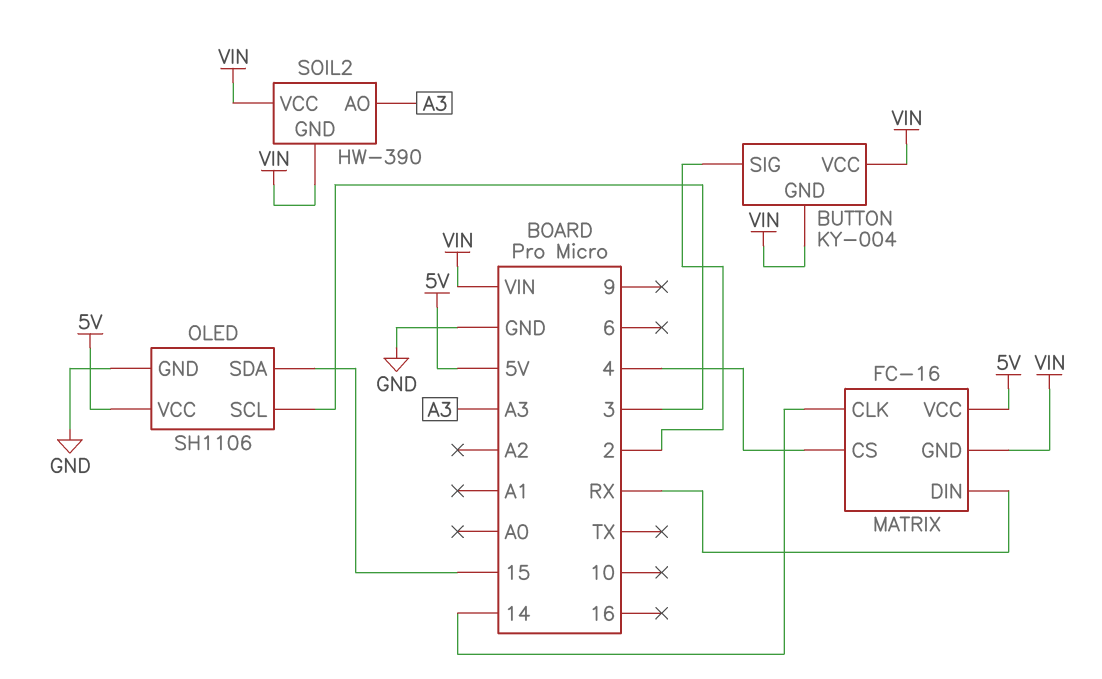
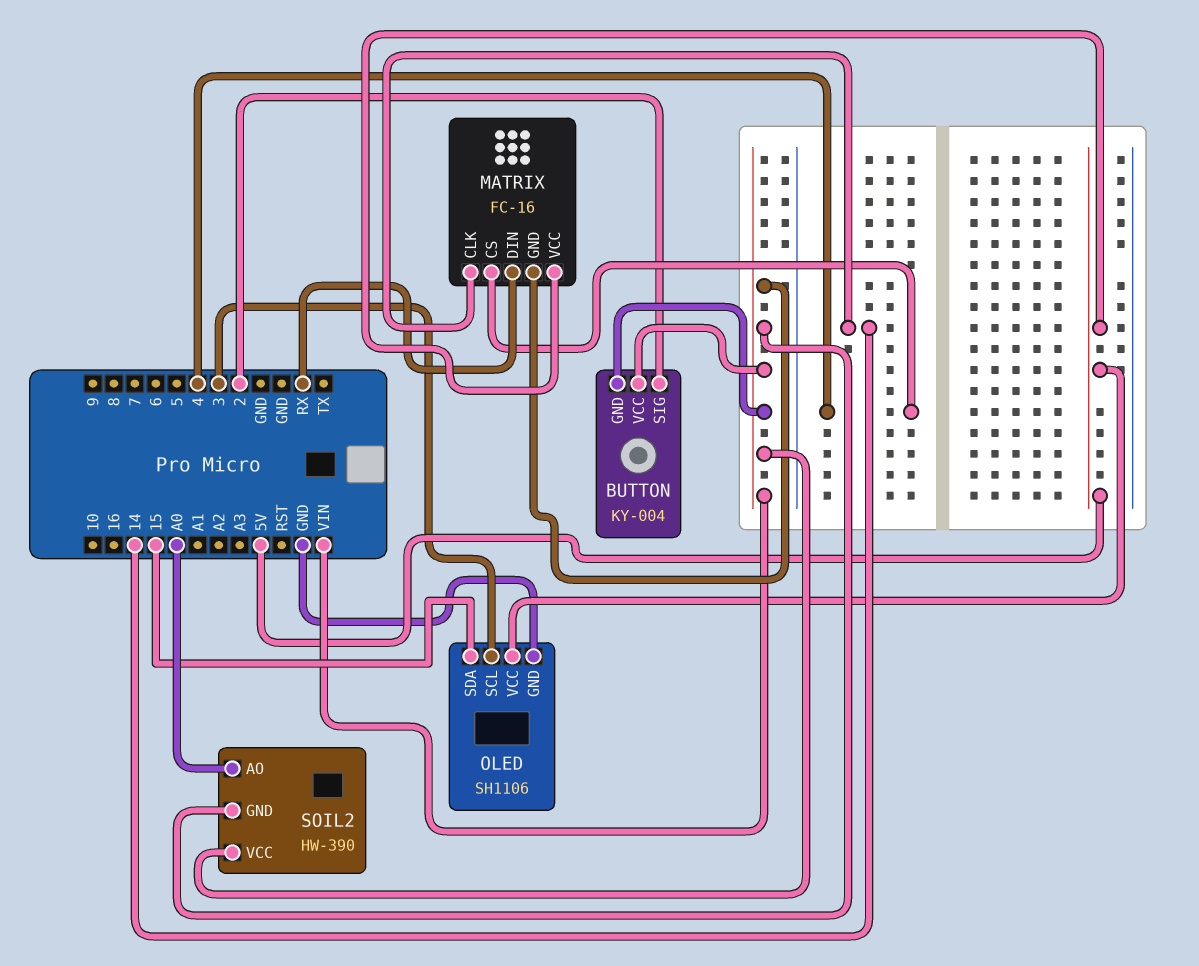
SOIL2 pin AO: A3 -> A0

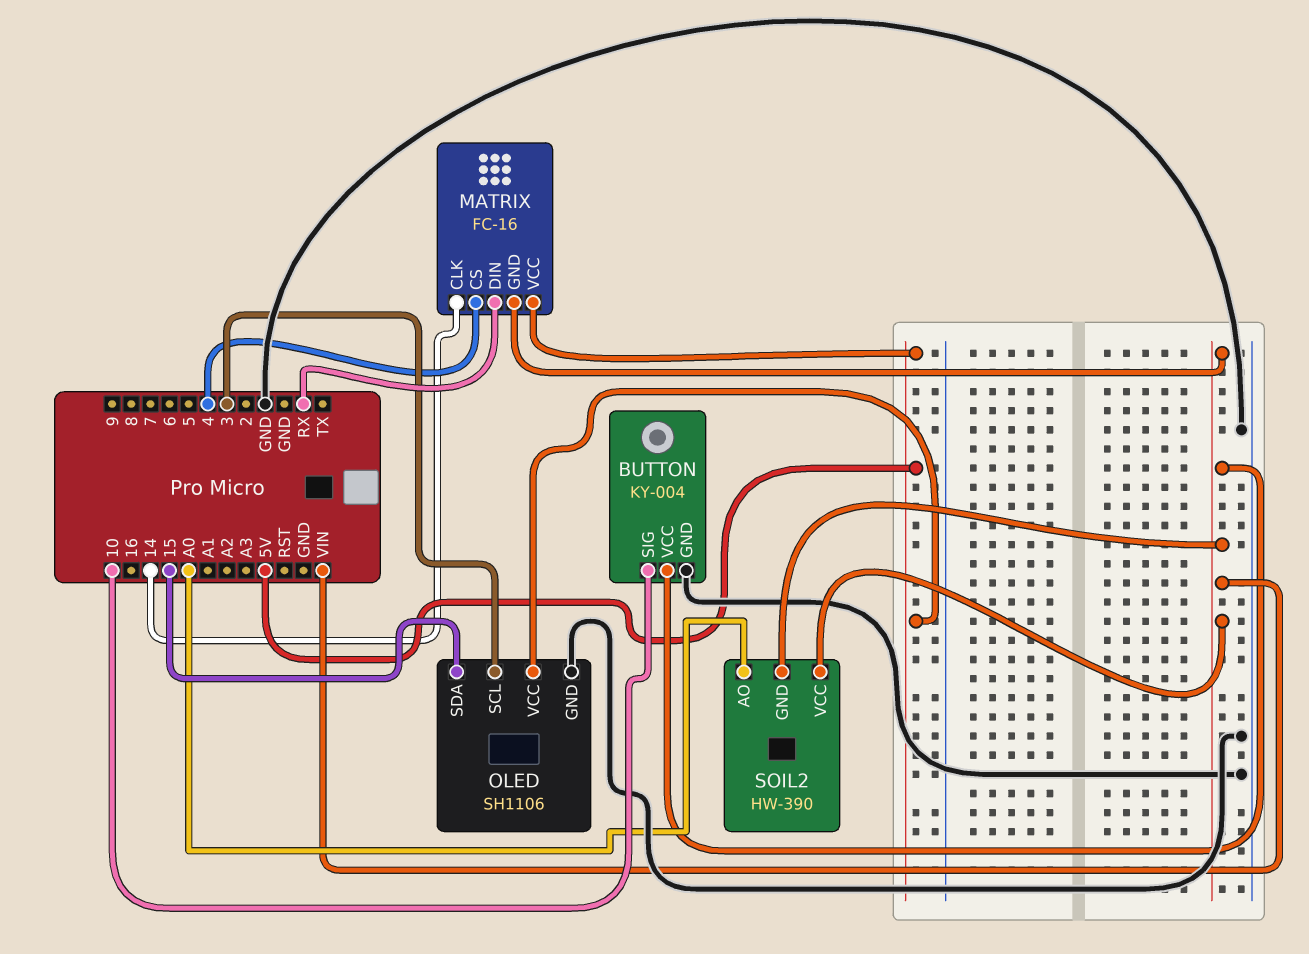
BUTTON pin GND: VIN -> GND
BUTTON pin SIG: 2 -> 10

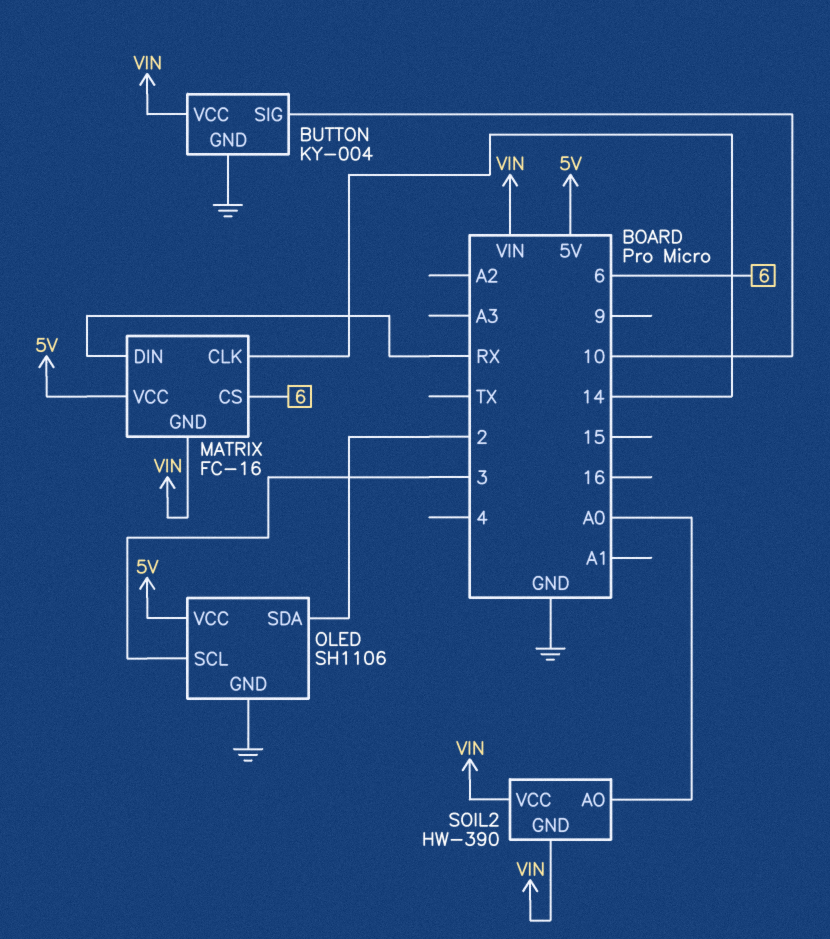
MATRIX pin CS: 4 -> 6
OLED pin SDA: 15 -> 2

